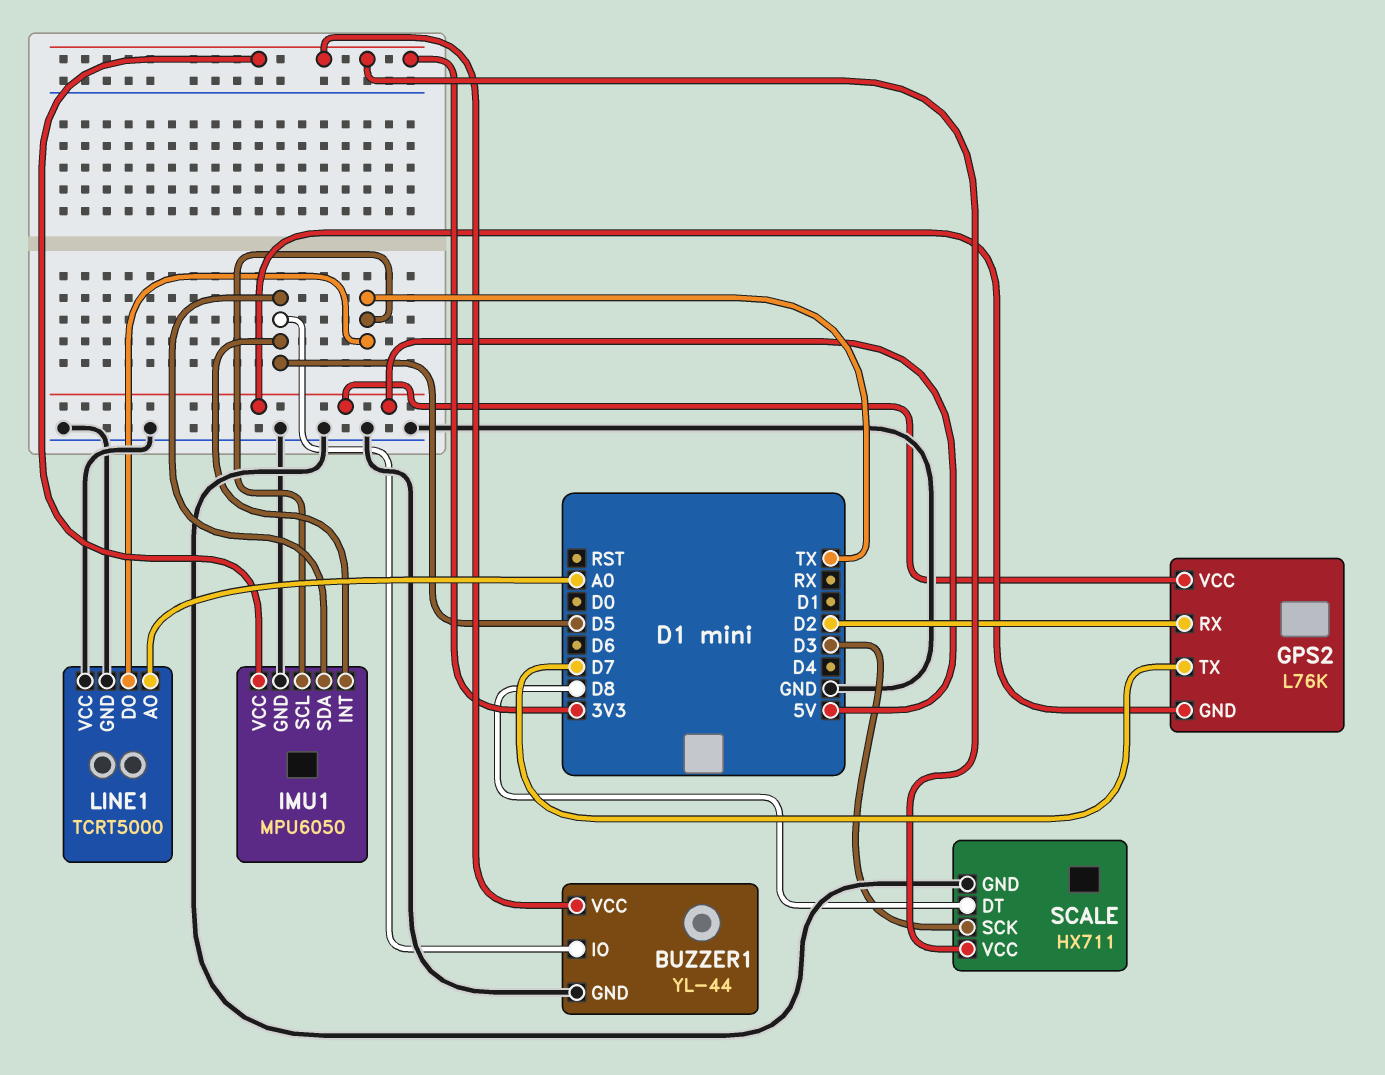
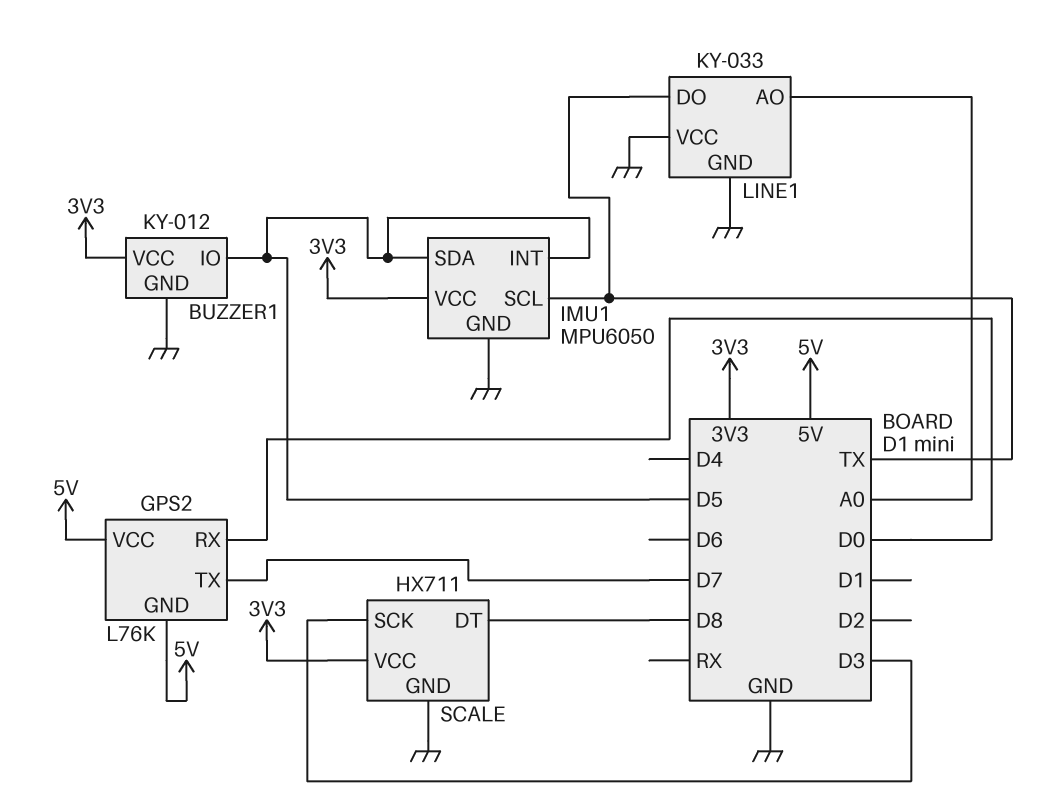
BUZZER1: YL-44 -> KY-012
GPS2 pin RX: D2 -> D0
LINE1: TCRT5000 -> KY-033

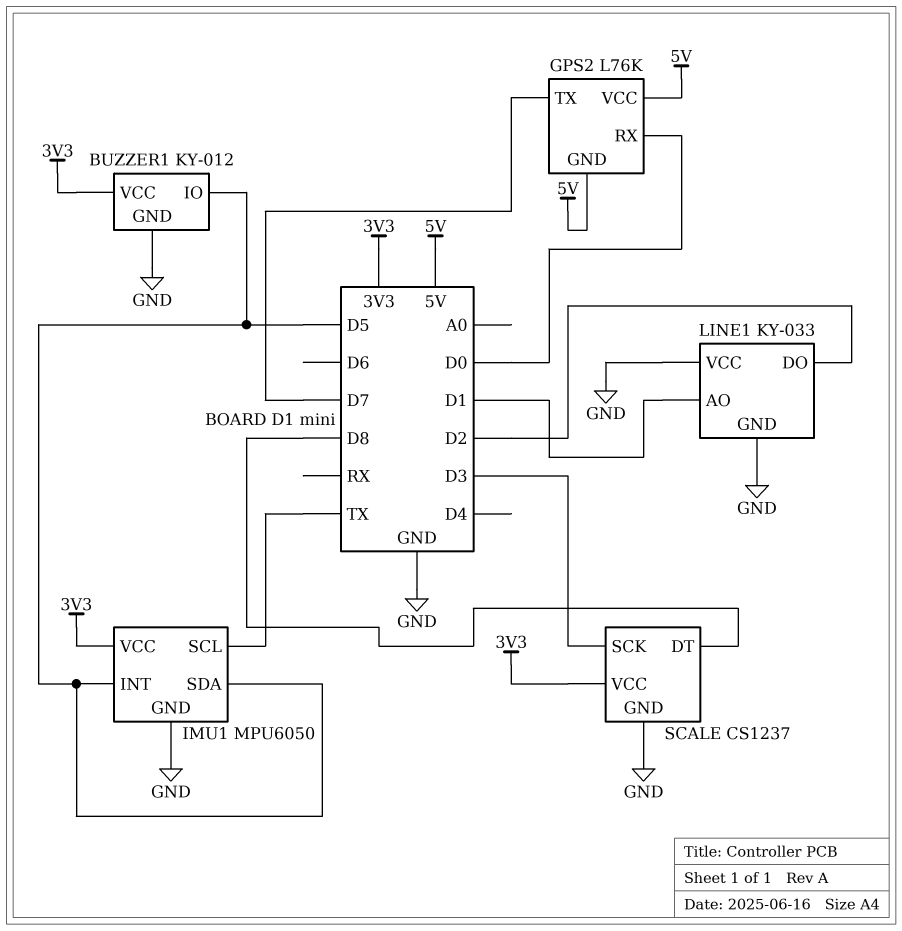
LINE1 pin AO: A0 -> D1
LINE1 pin DO: TX -> D2
SCALE: HX711 -> CS1237

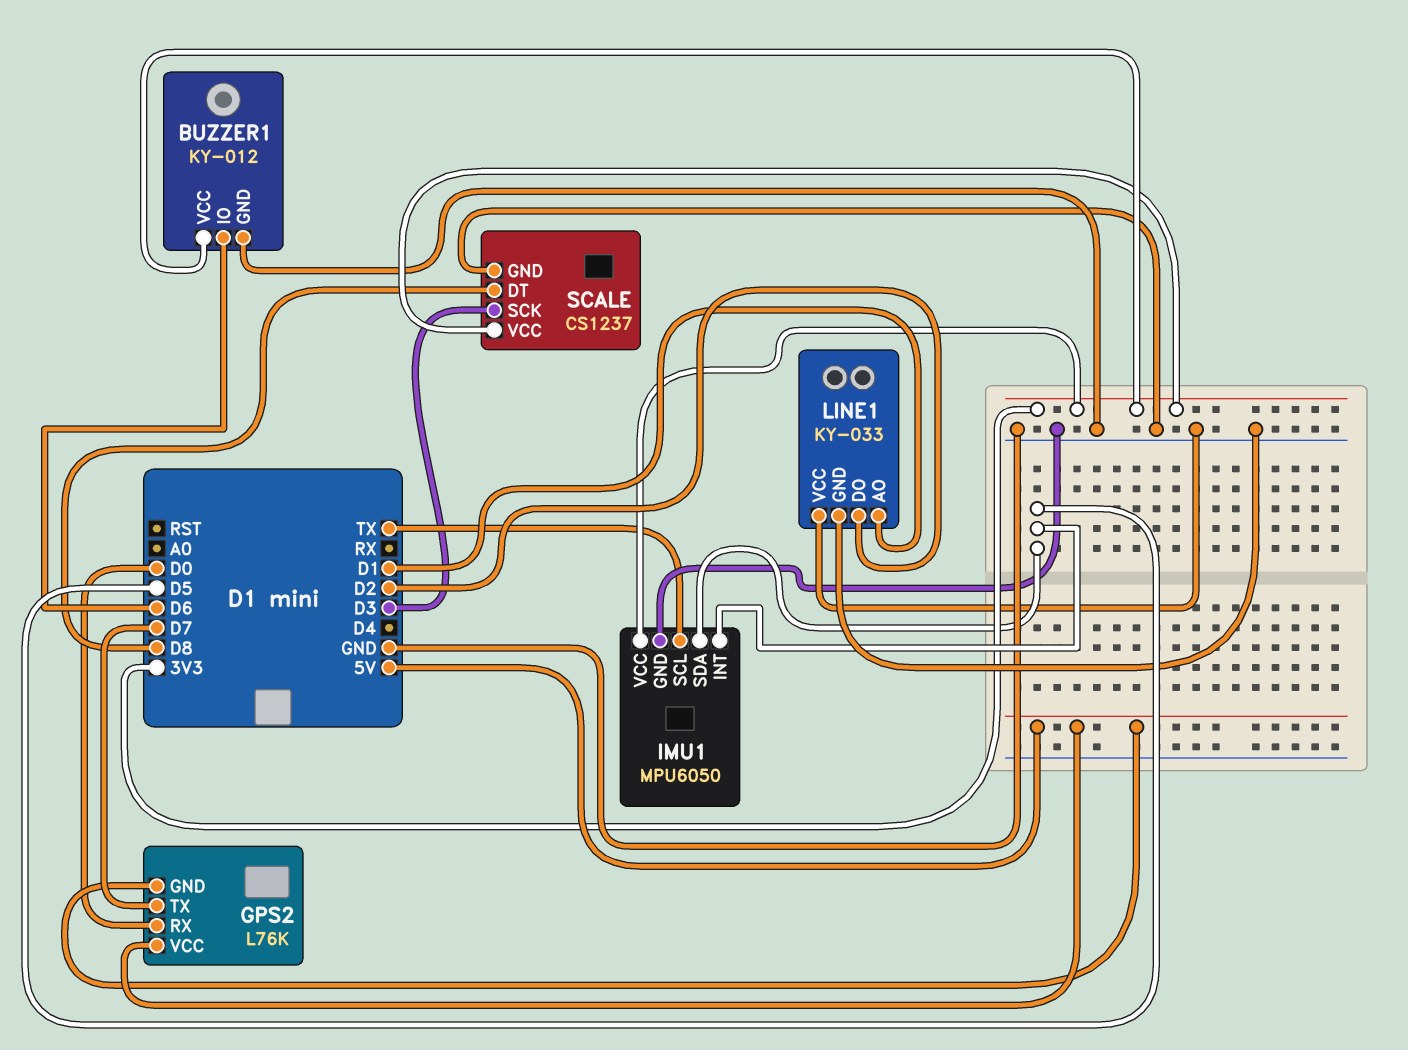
BUZZER1 pin IO: D5 -> D6

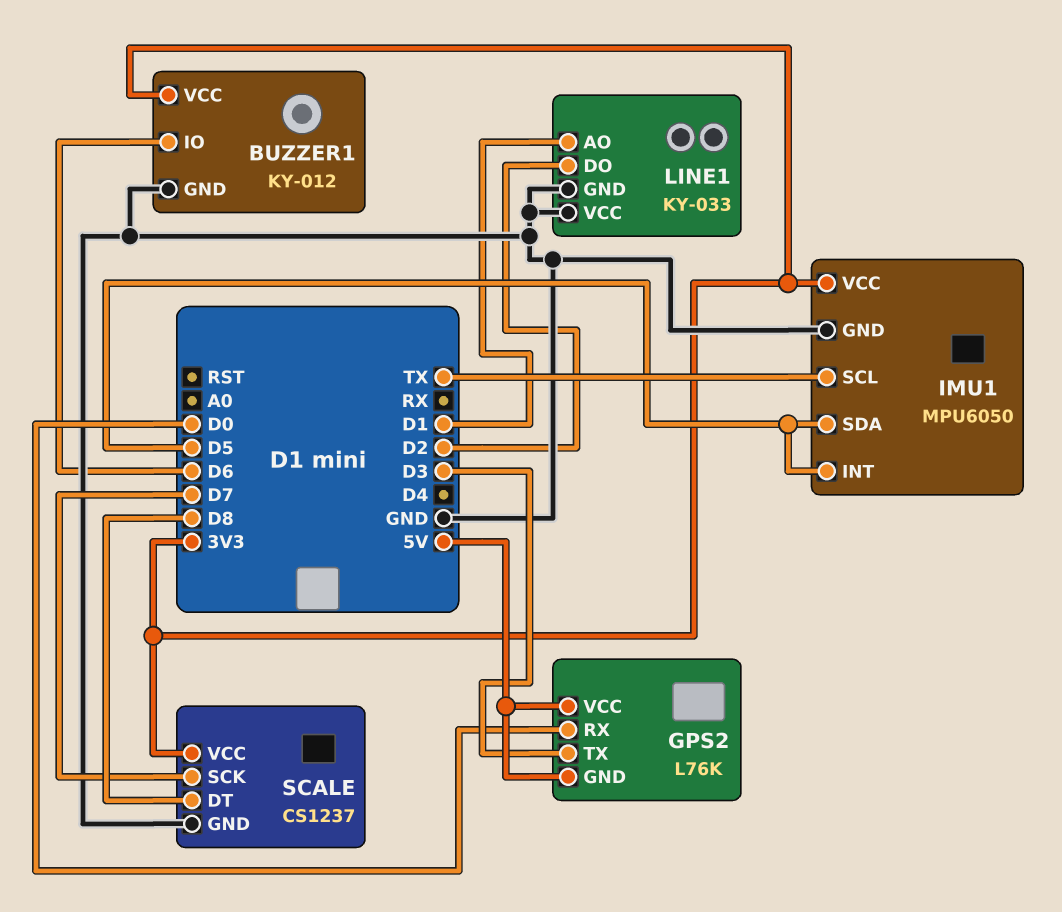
GPS2 pin TX: D7 -> D3
SCALE pin SCK: D3 -> D7

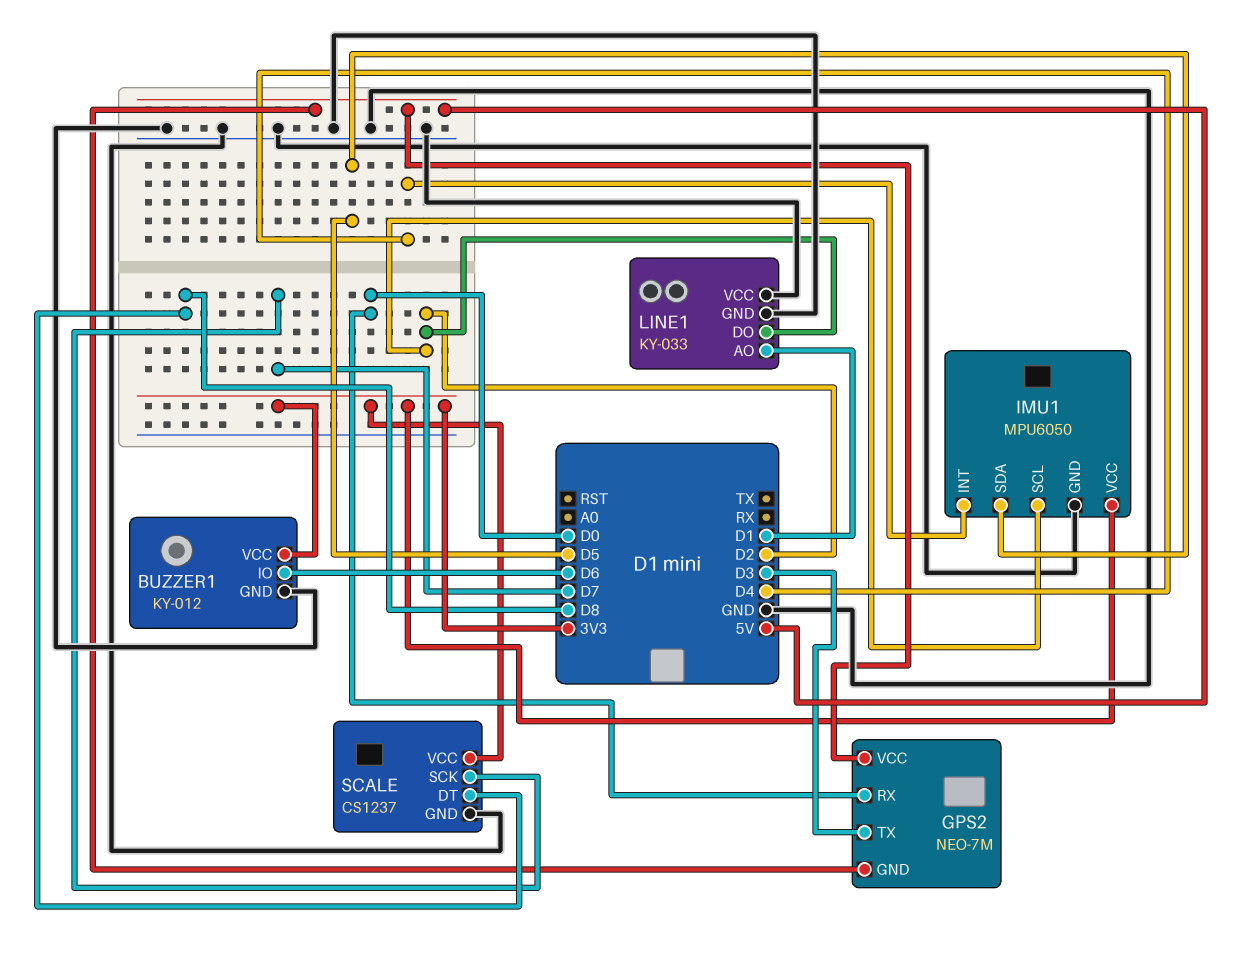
GPS2: L76K -> NEO-7M
IMU1 pin INT: D5 -> D4
IMU1 pin SCL: TX -> D2

